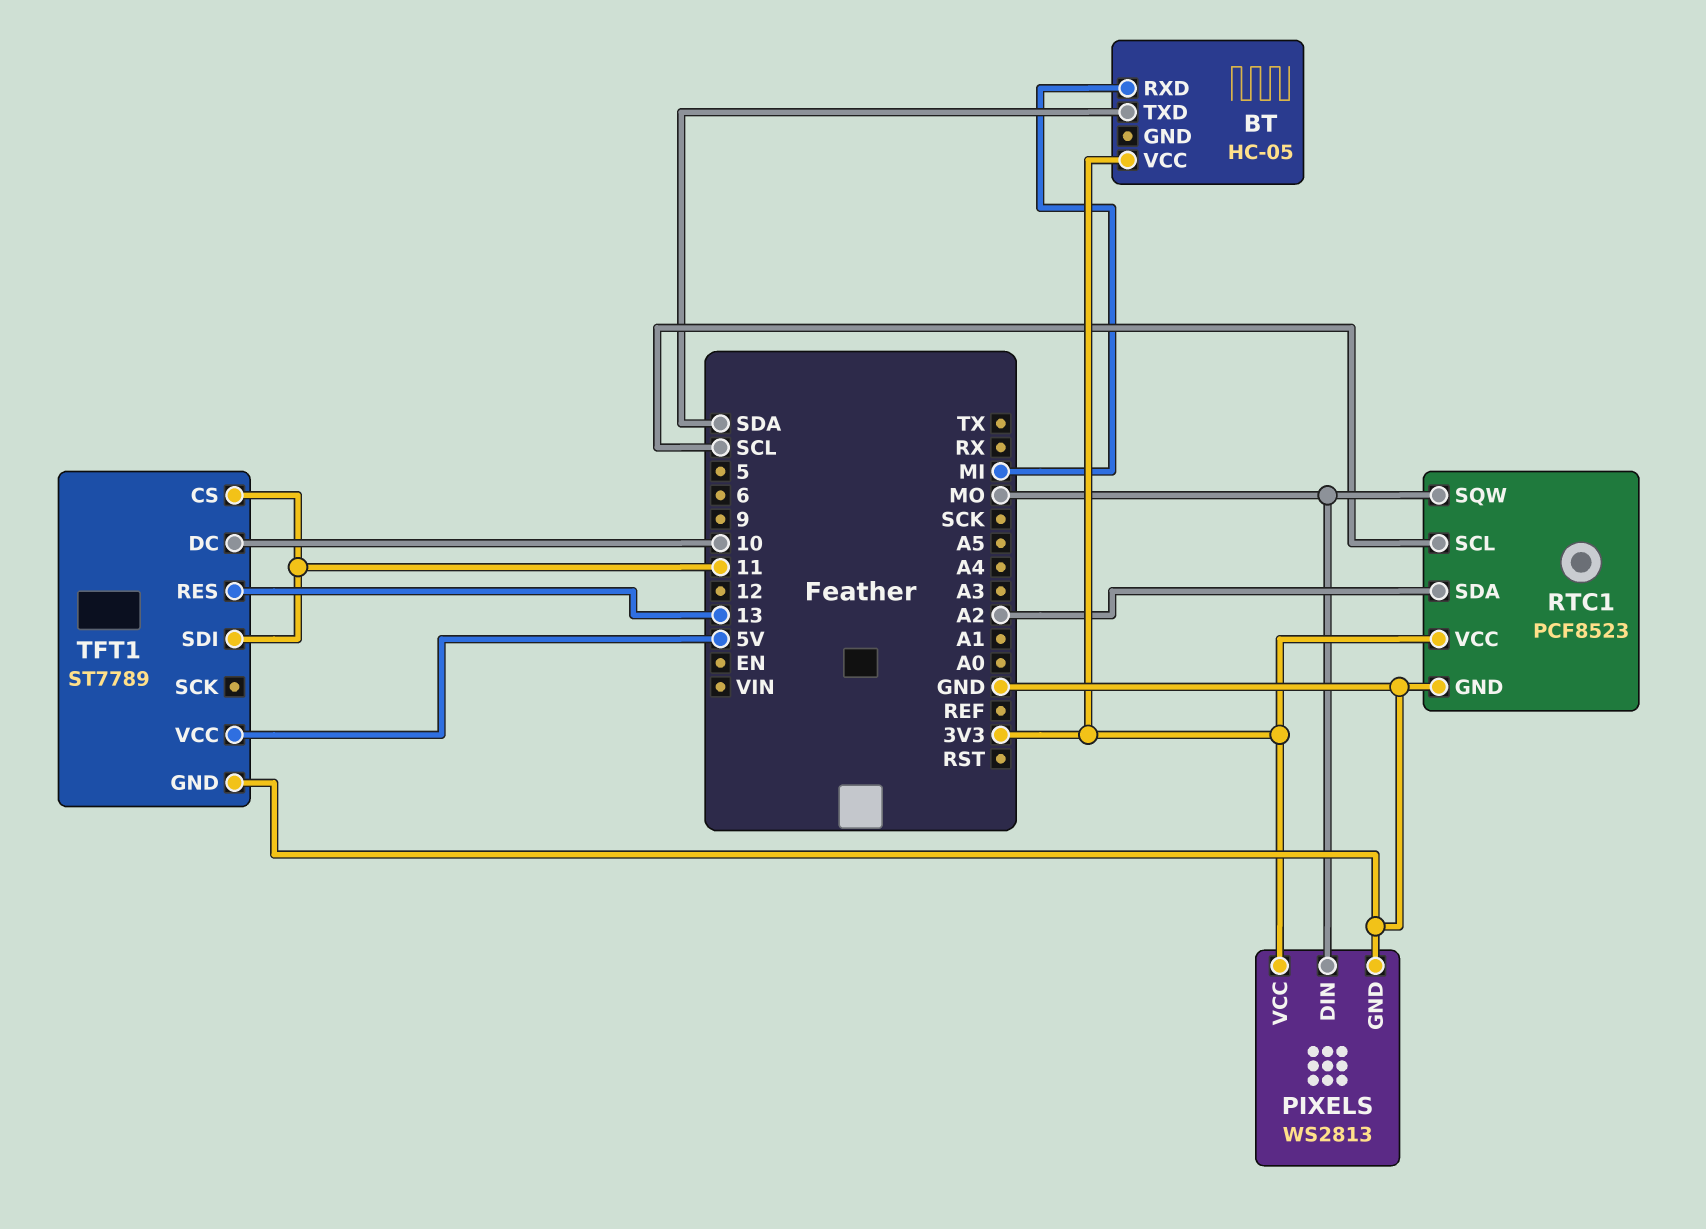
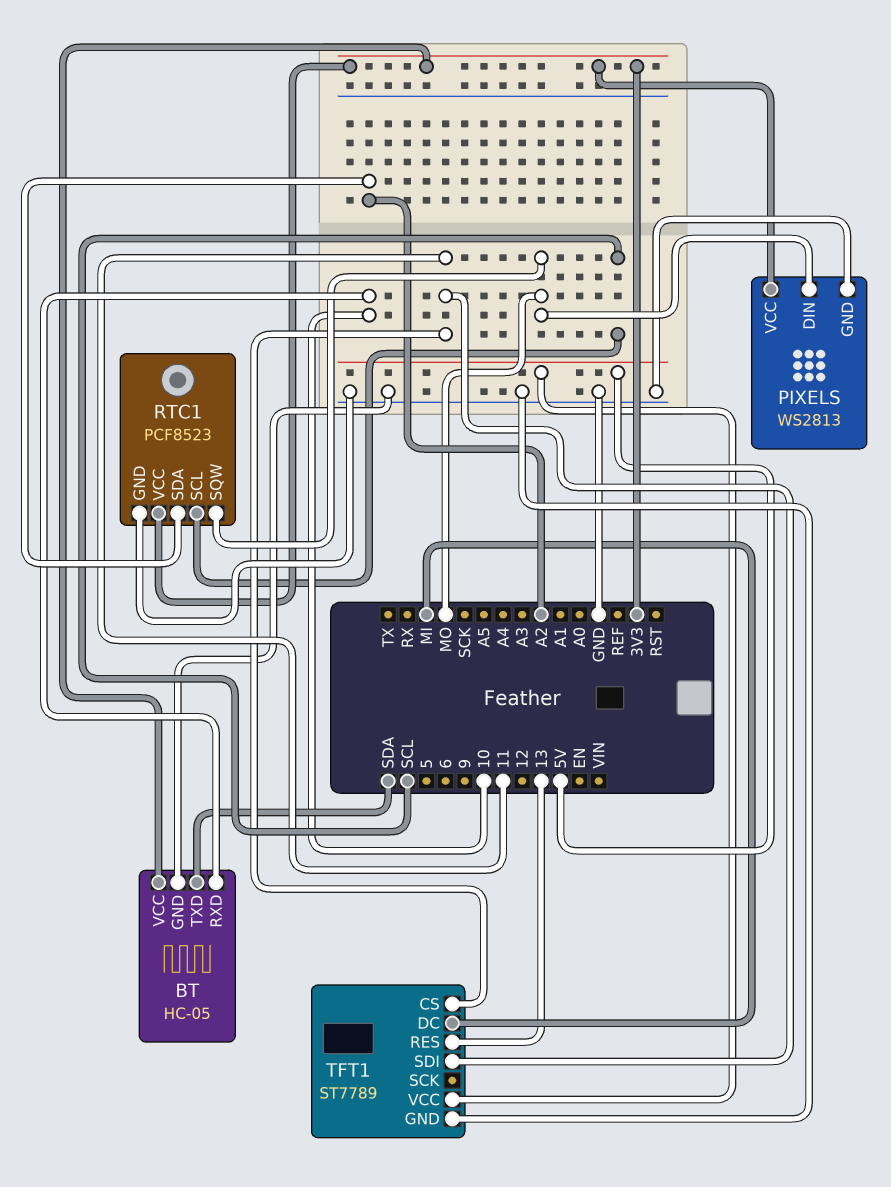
BT pin GND: none -> GND
BT pin RXD: MI -> 10
TFT1 pin DC: 10 -> MI

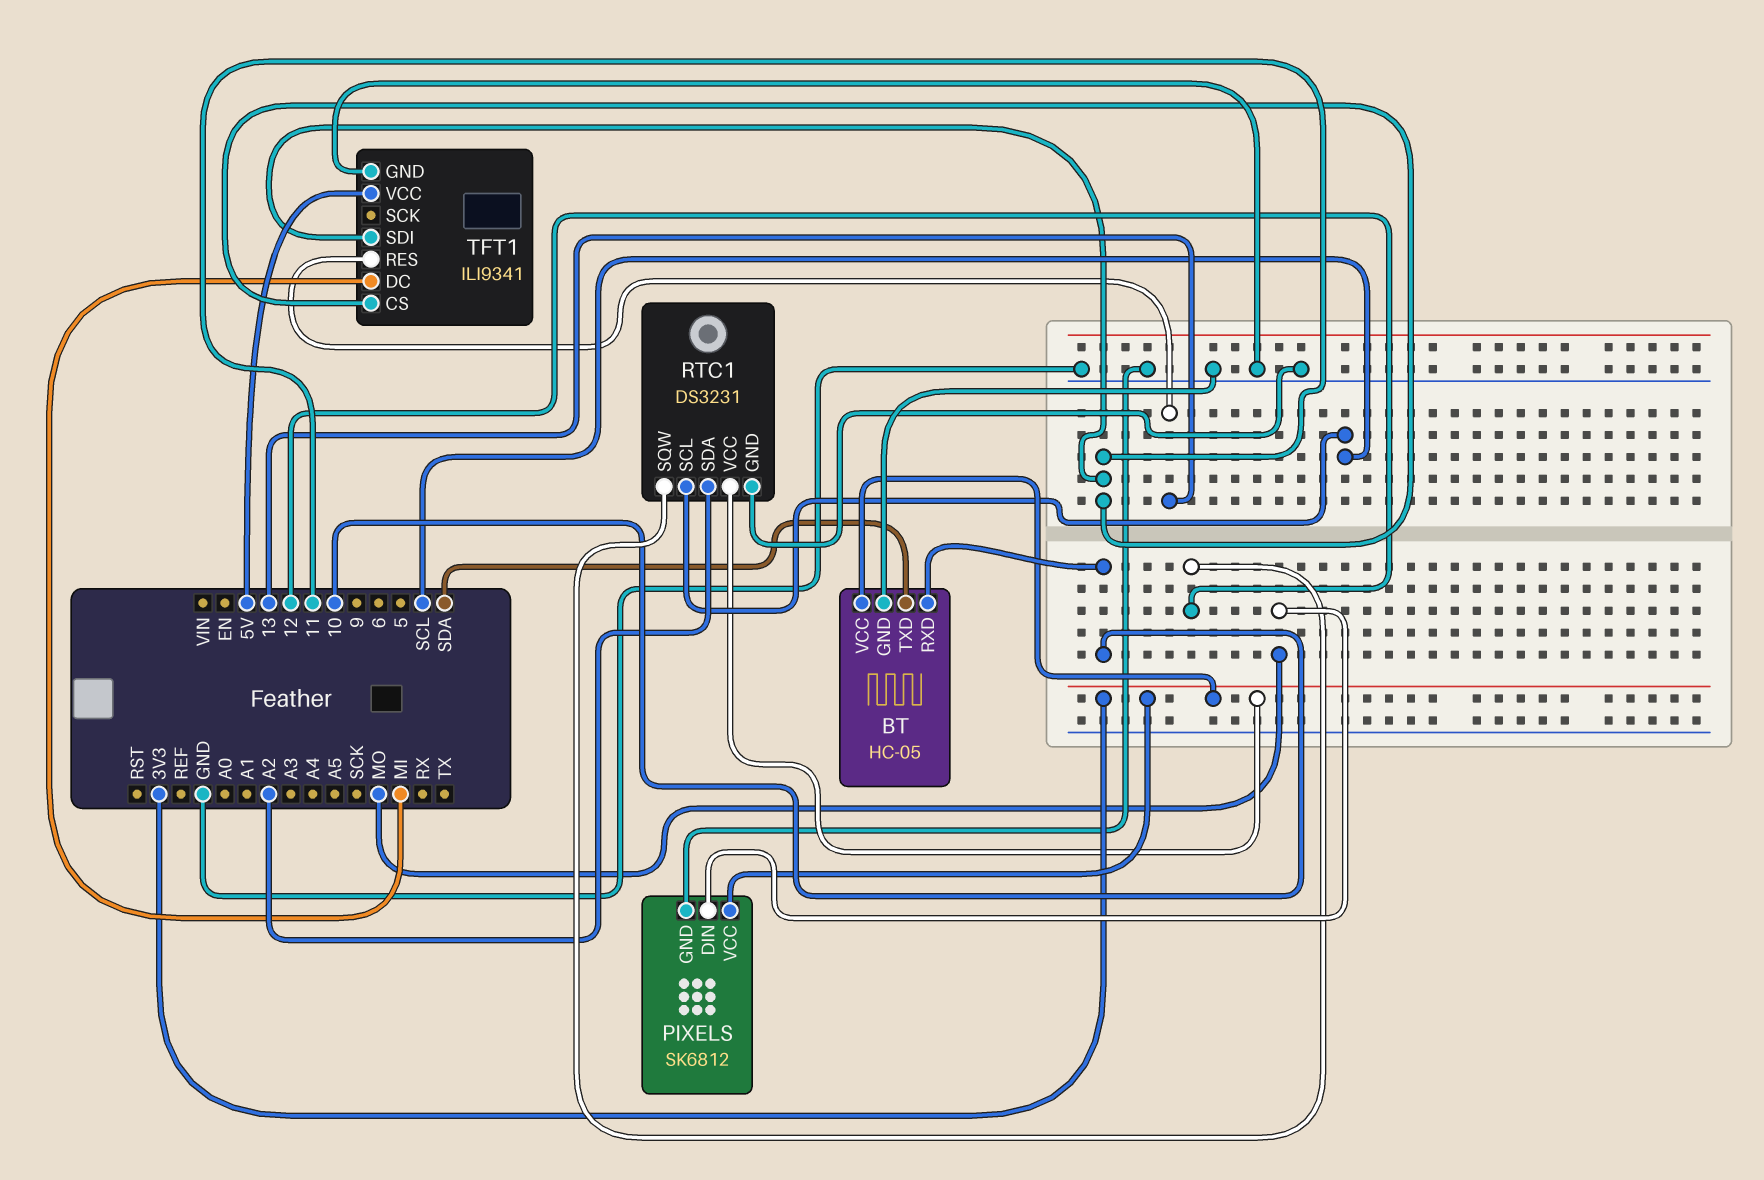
PIXELS: WS2813 -> SK6812
RTC1: PCF8523 -> DS3231
RTC1 pin SQW: MO -> 12
TFT1: ST7789 -> ILI9341

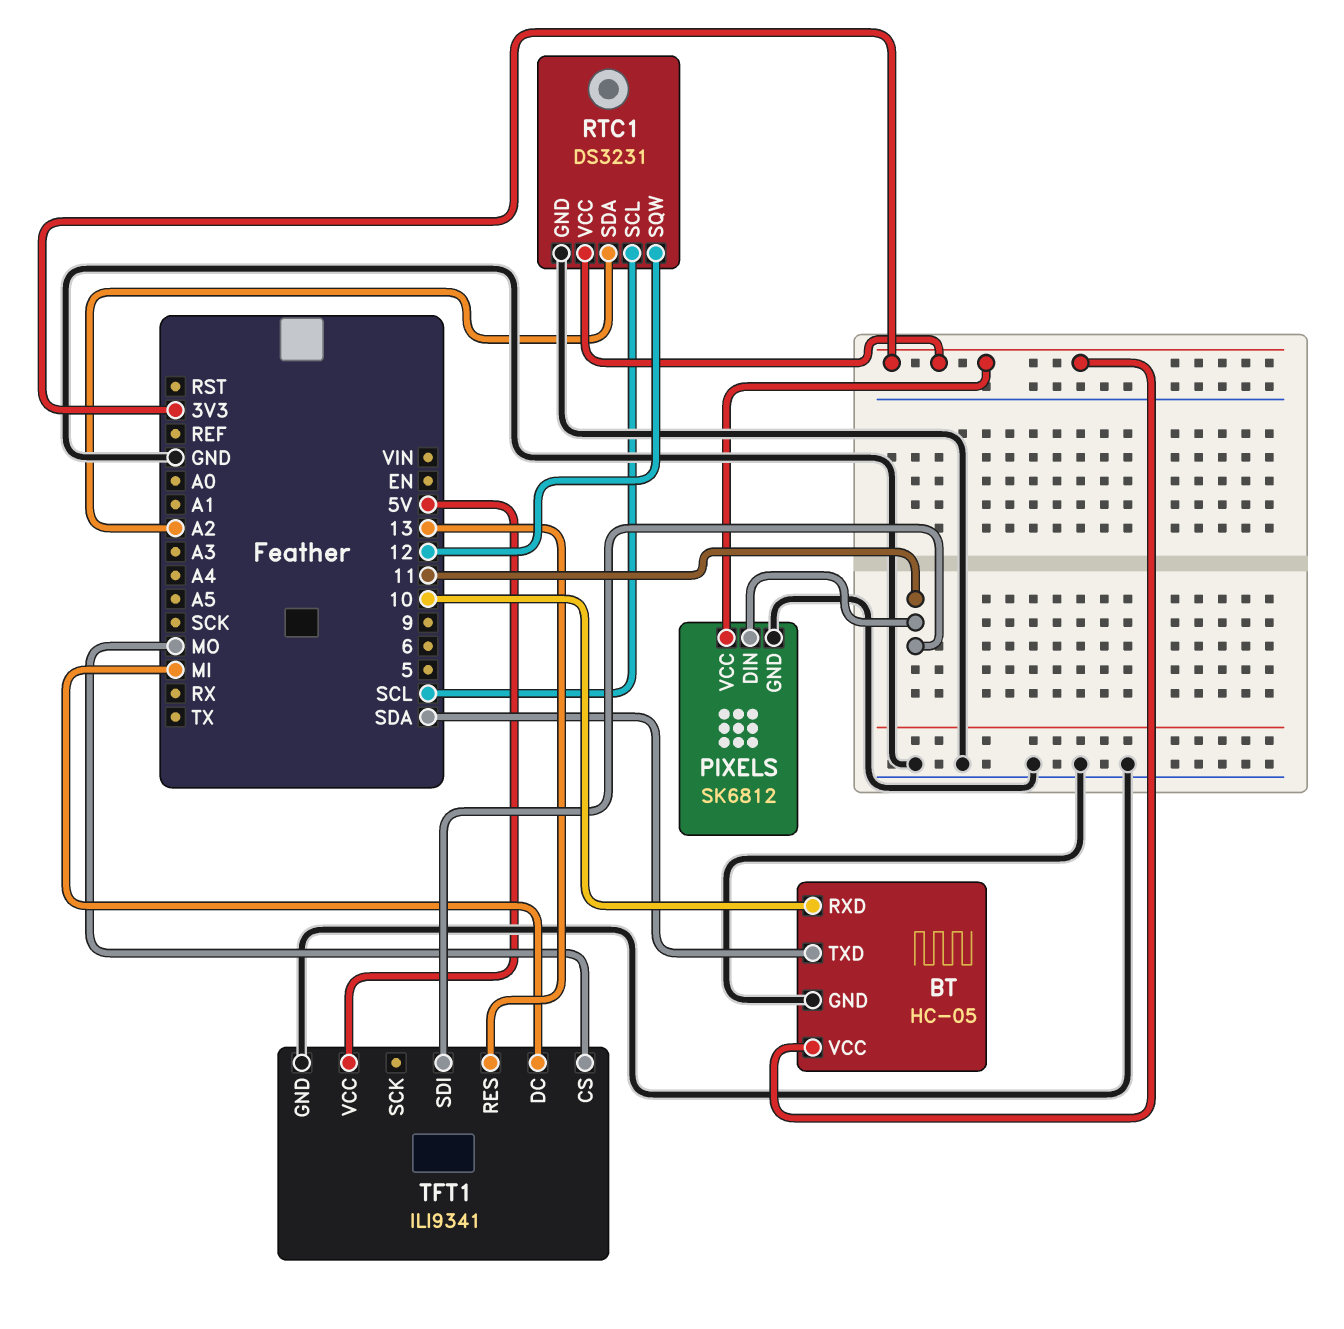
PIXELS pin DIN: MO -> 11
TFT1 pin CS: 11 -> MO

